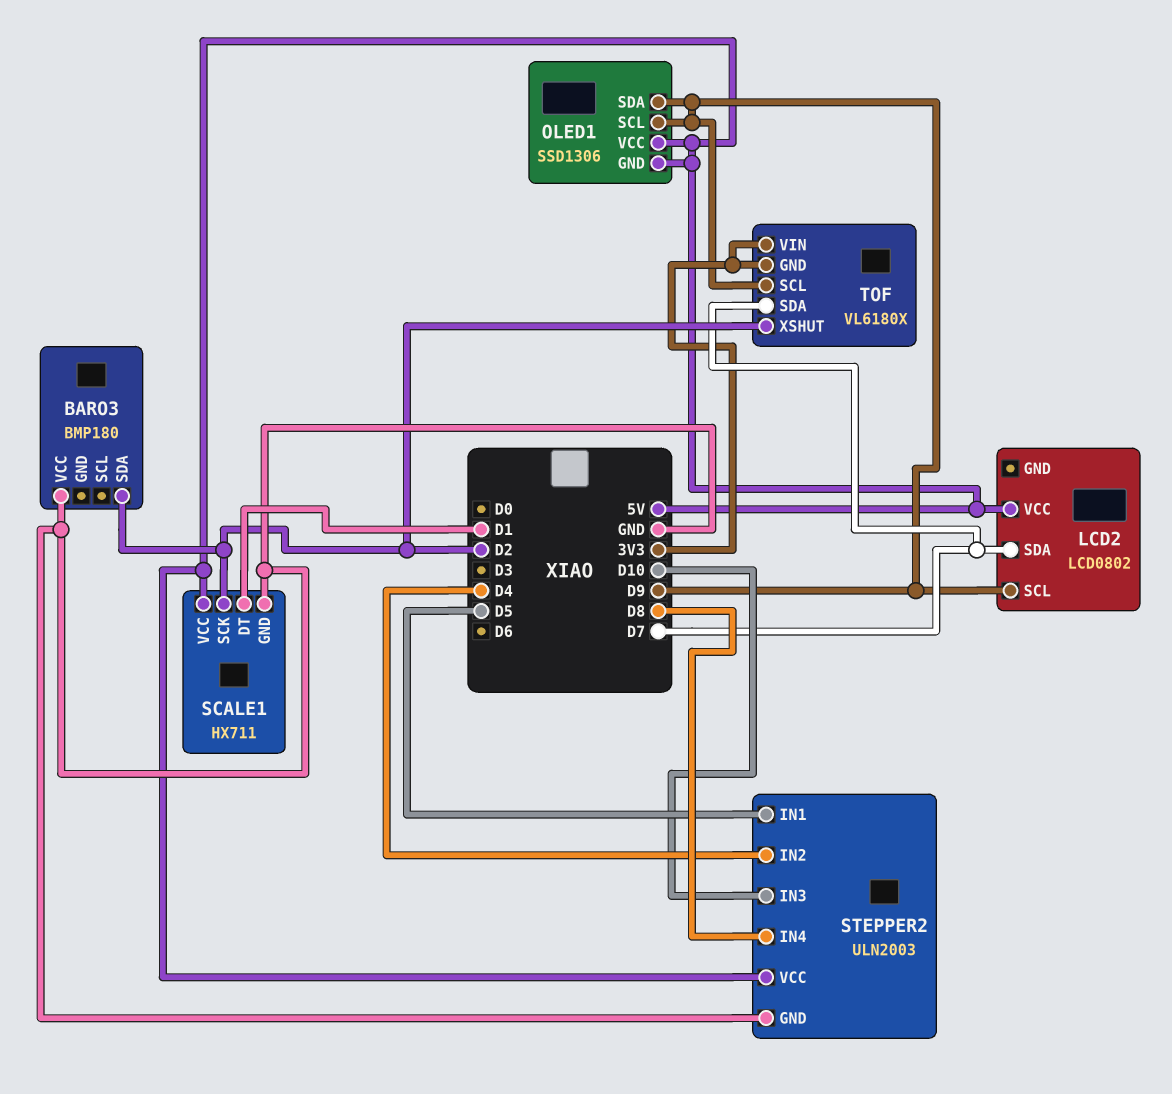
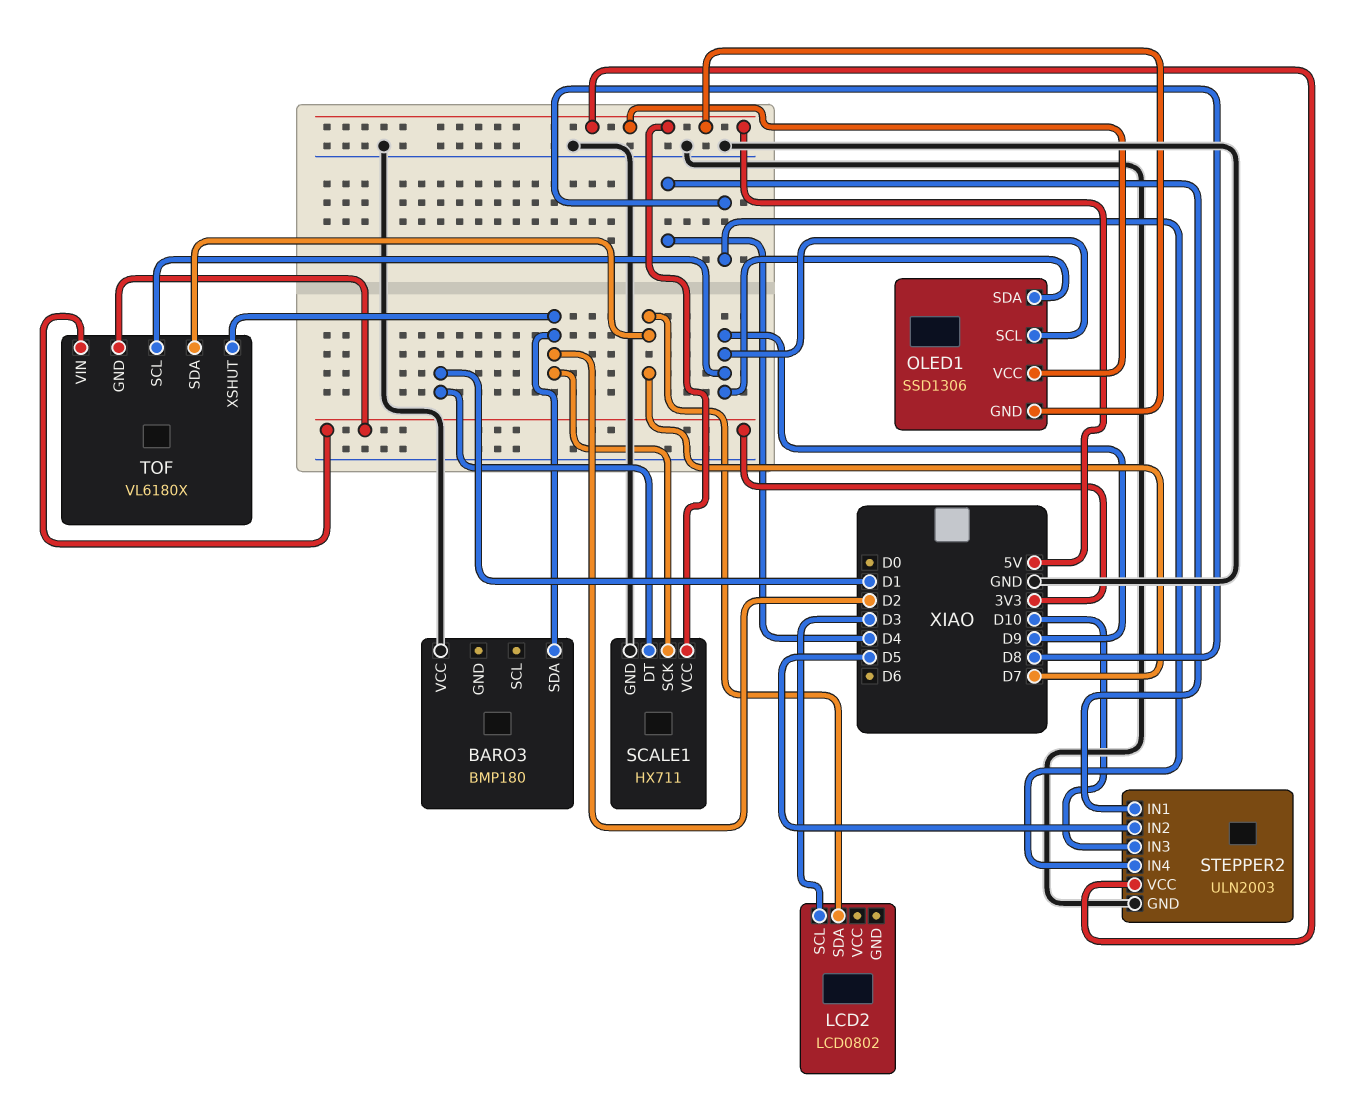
LCD2 pin SCL: D9 -> D3
LCD2 pin VCC: 5V -> none
STEPPER2 pin IN1: D5 -> D4
STEPPER2 pin IN2: D4 -> D5

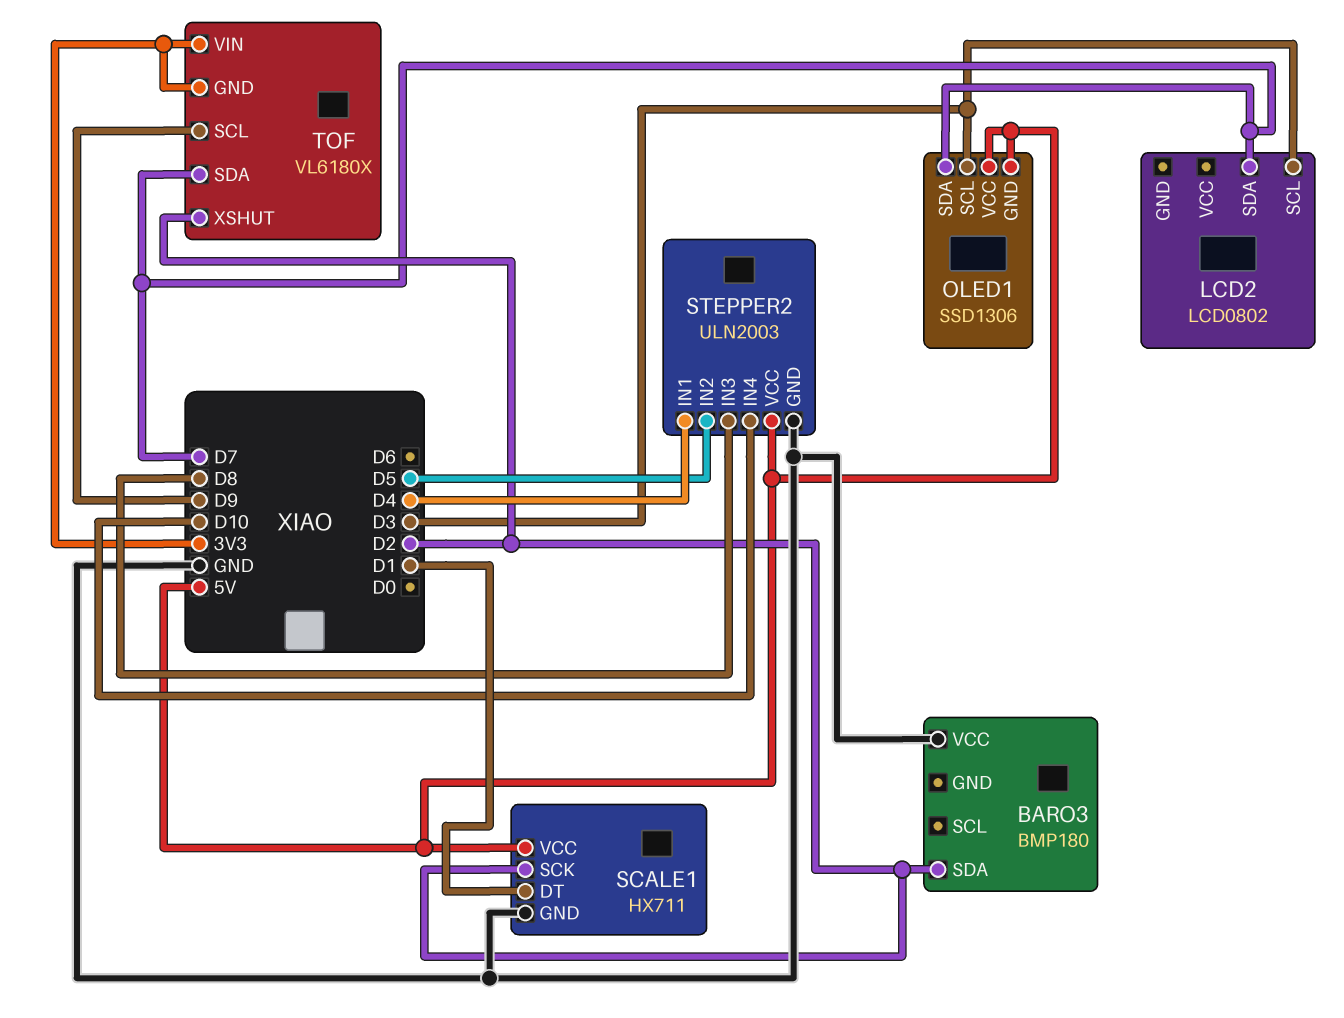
OLED1 pin SCL: D9 -> D3
OLED1 pin SDA: D9 -> D7
STEPPER2 pin IN3: D10 -> D8
STEPPER2 pin IN4: D8 -> D10

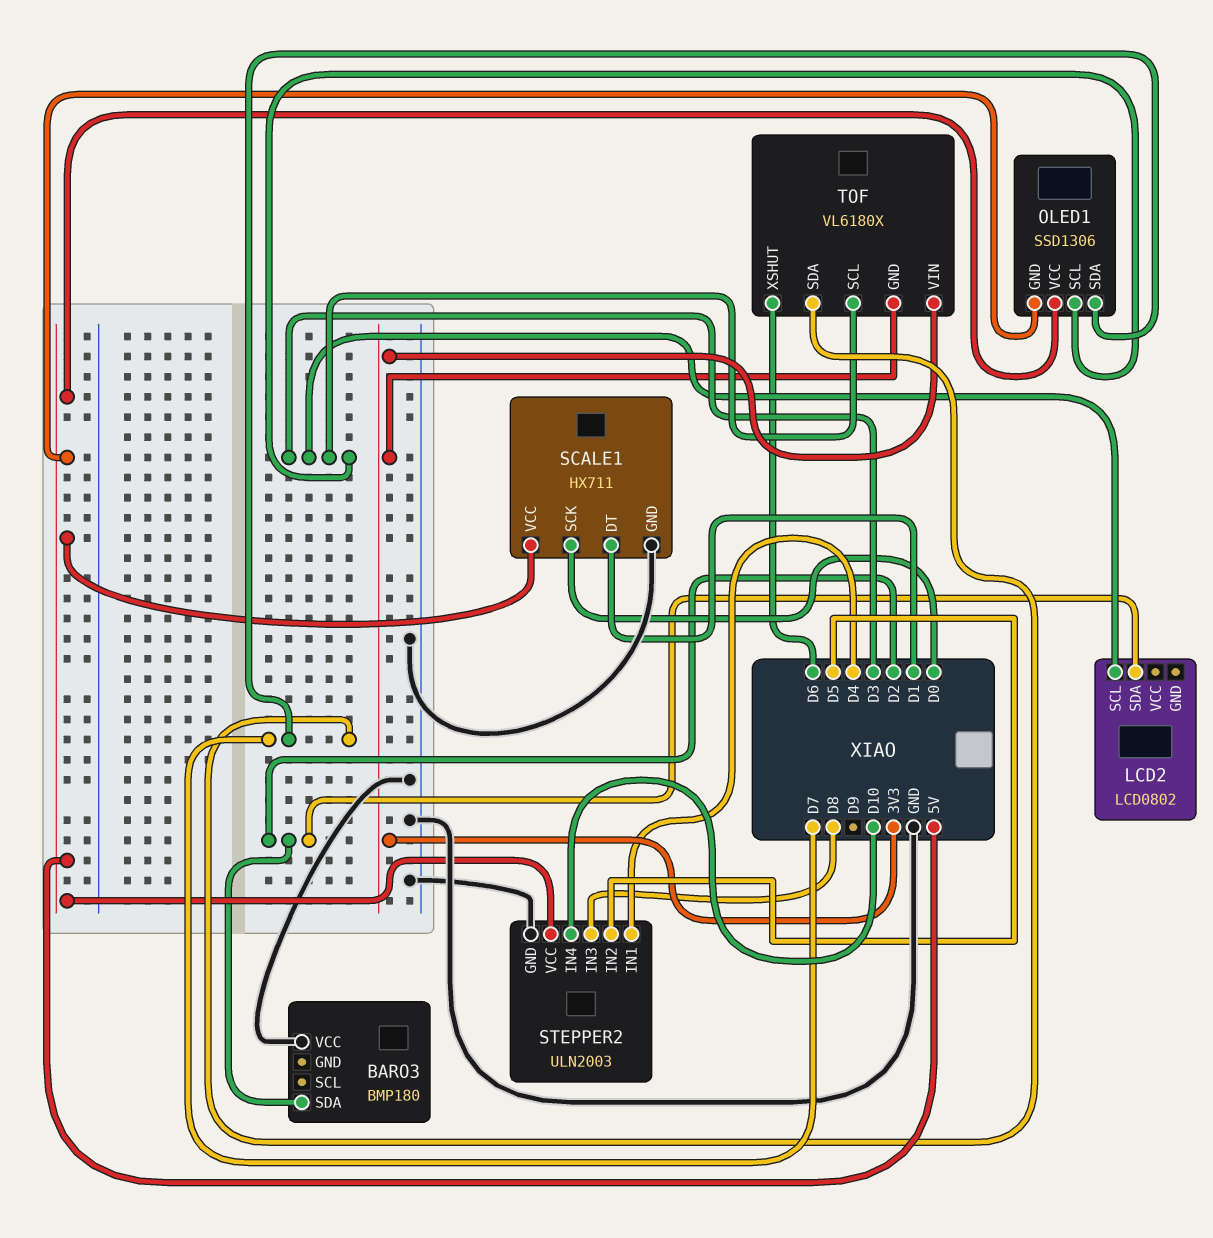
LCD2 pin SDA: D7 -> D2
SCALE1 pin SCK: D2 -> D0
TOF pin SCL: D9 -> D3
TOF pin XSHUT: D2 -> D6

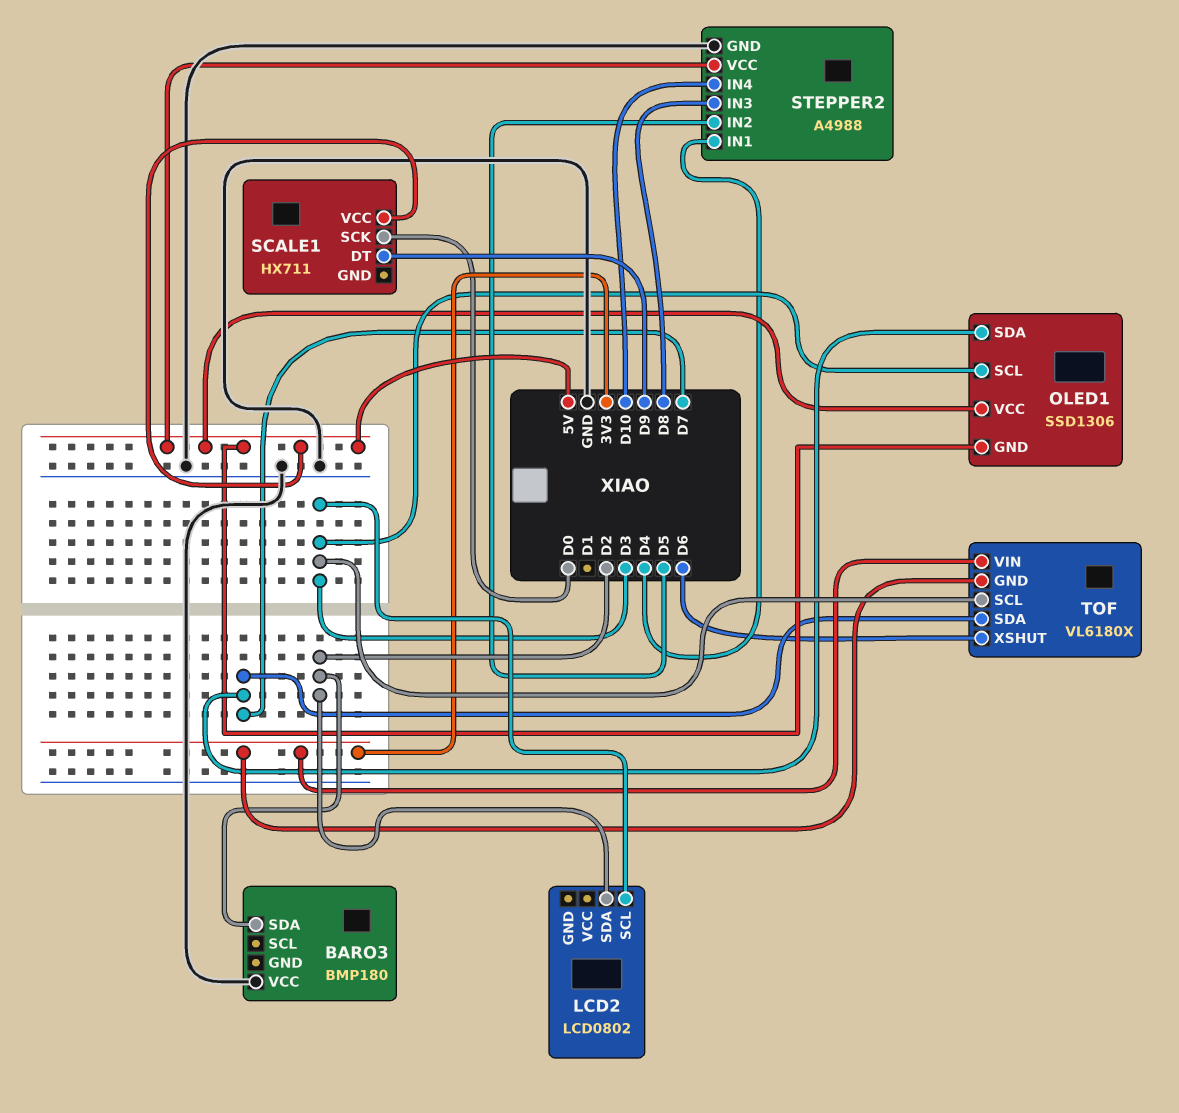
SCALE1 pin DT: D1 -> D9
SCALE1 pin GND: GND -> none
STEPPER2: ULN2003 -> A4988

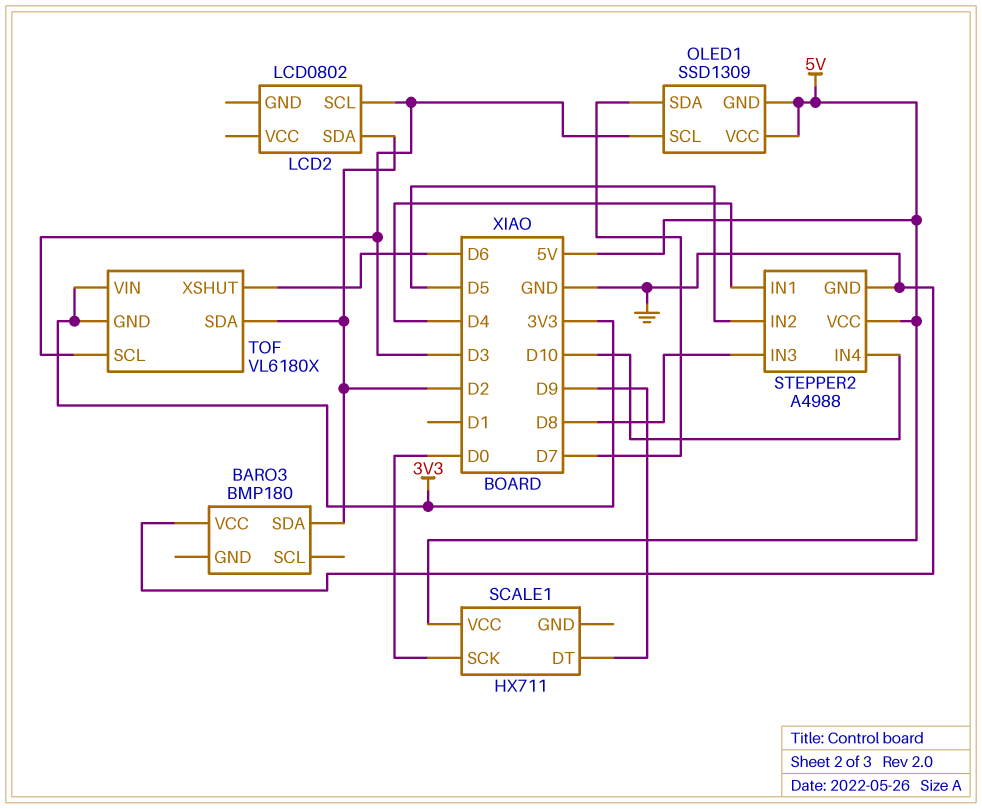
OLED1: SSD1306 -> SSD1309
TOF pin SDA: D7 -> D2

